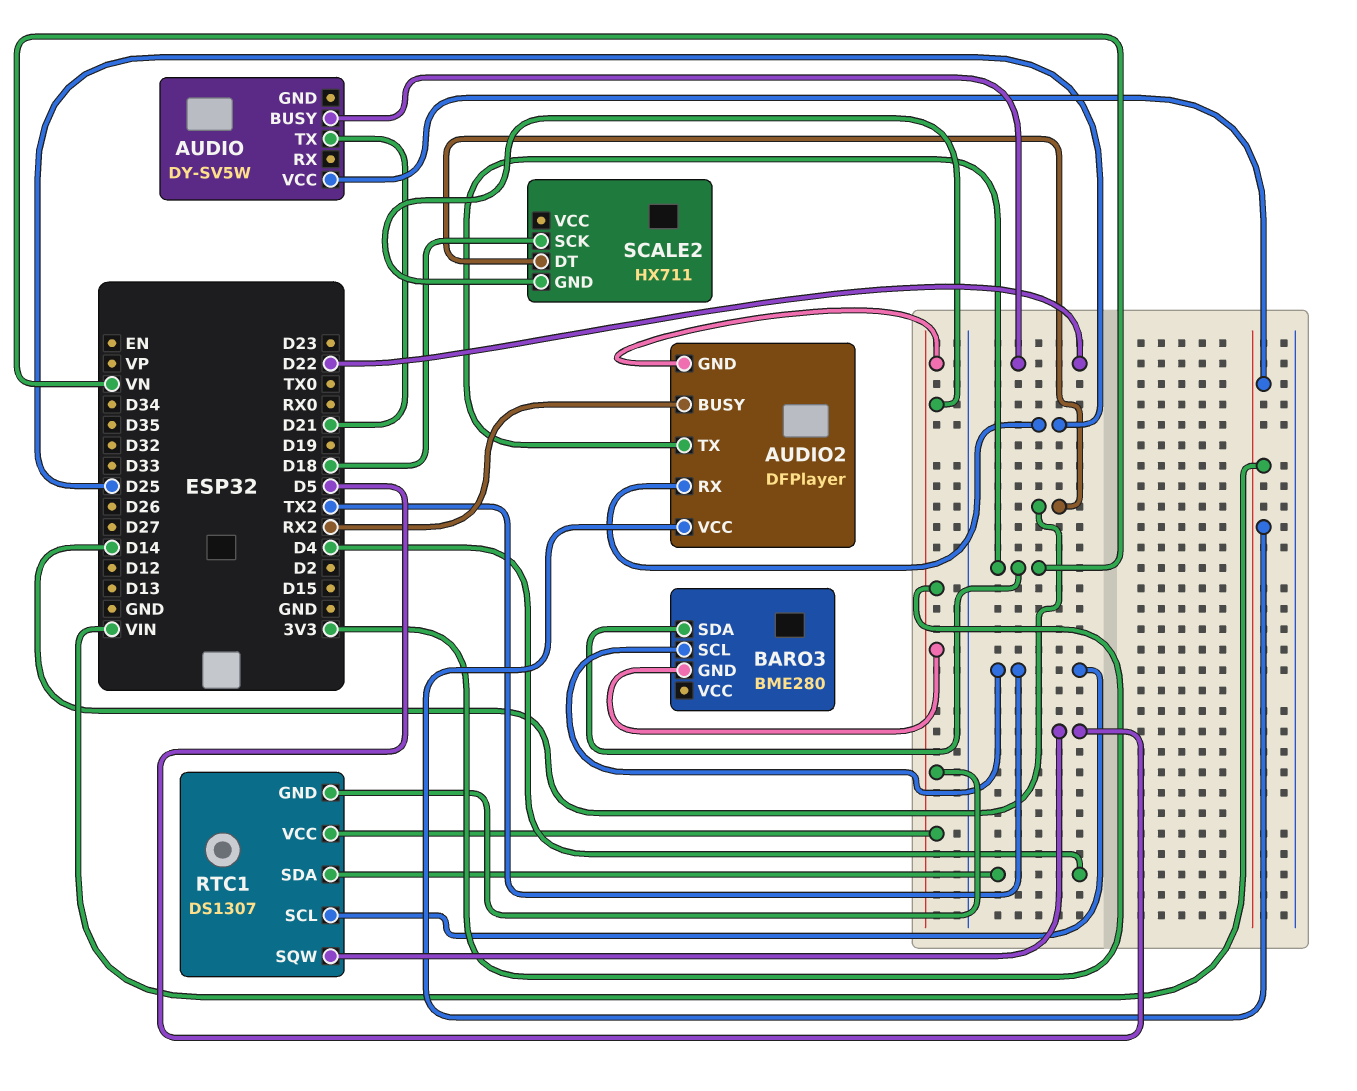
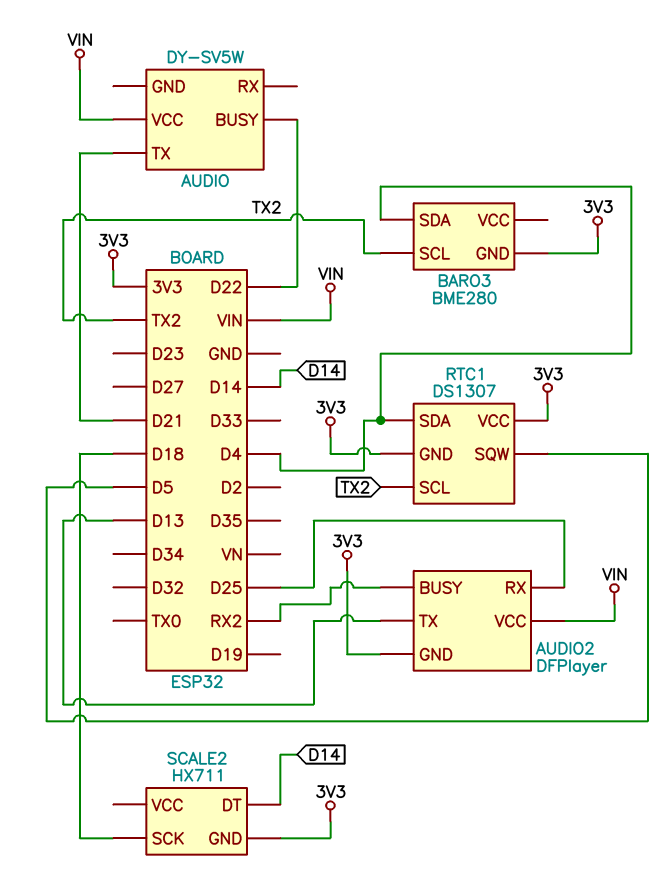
AUDIO2 pin TX: VN -> D13
BARO3 pin SDA: VN -> D4

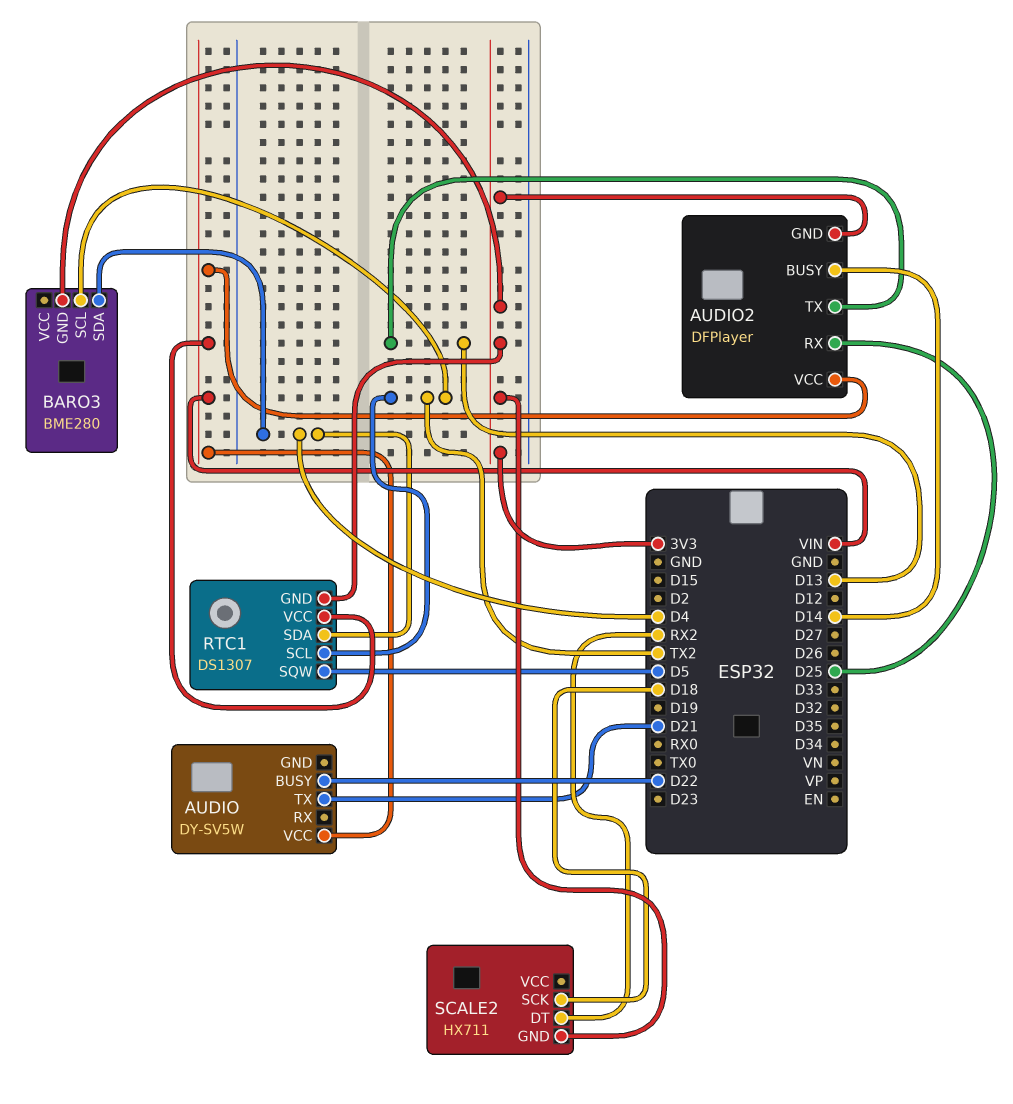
AUDIO2 pin BUSY: RX2 -> D14
RTC1 pin VCC: 3V3 -> VIN
SCALE2 pin DT: D14 -> RX2

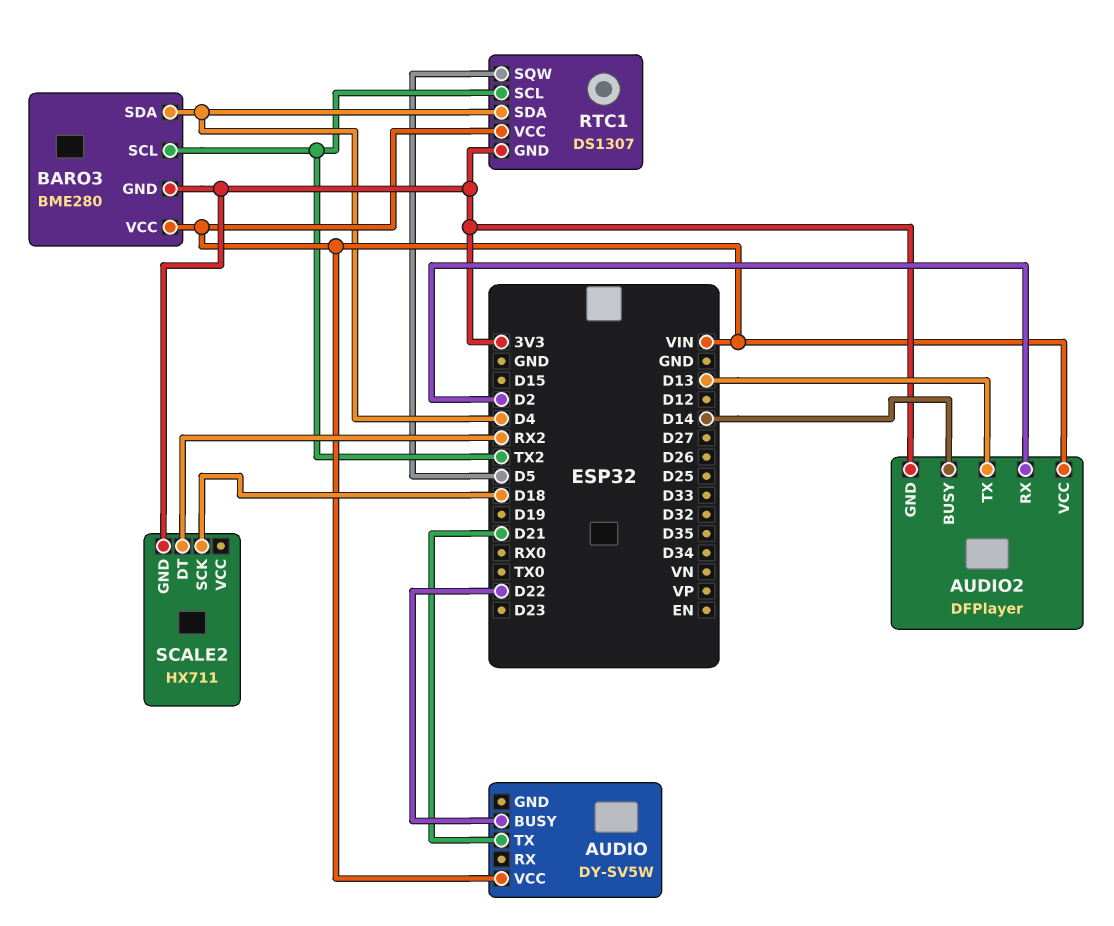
AUDIO2 pin RX: D25 -> D2
BARO3 pin VCC: none -> VIN

